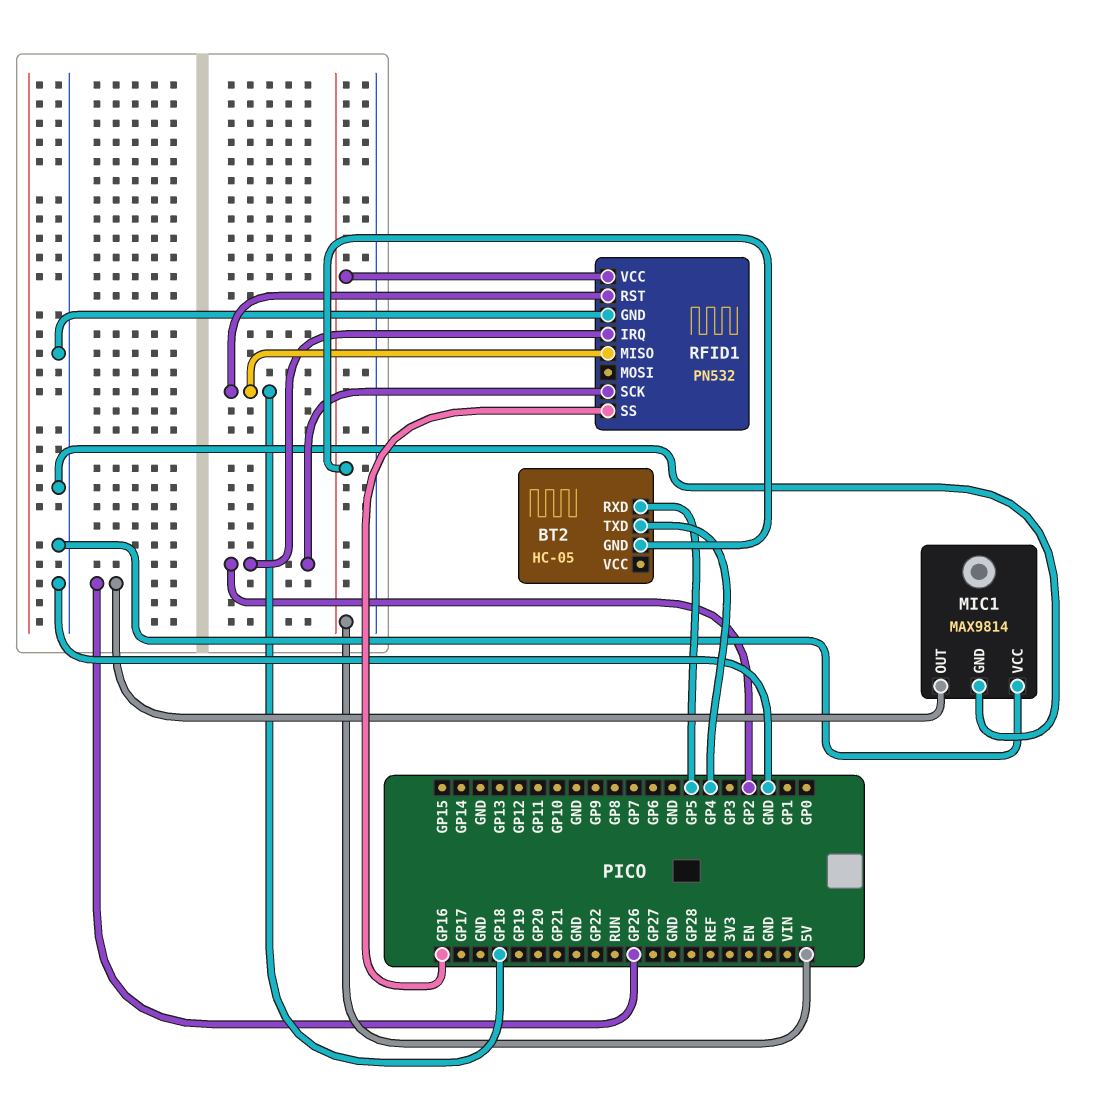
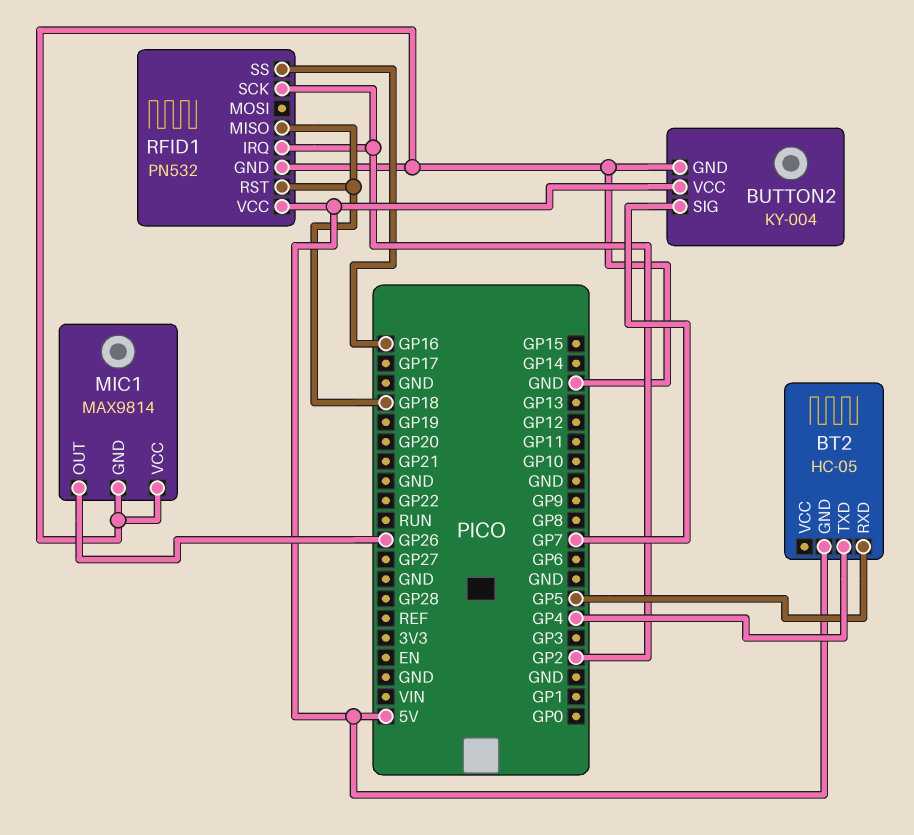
BUTTON2: none -> KY-004
BUTTON2 pin GND: none -> GND
BUTTON2 pin SIG: none -> GP7
BUTTON2 pin VCC: none -> 5V

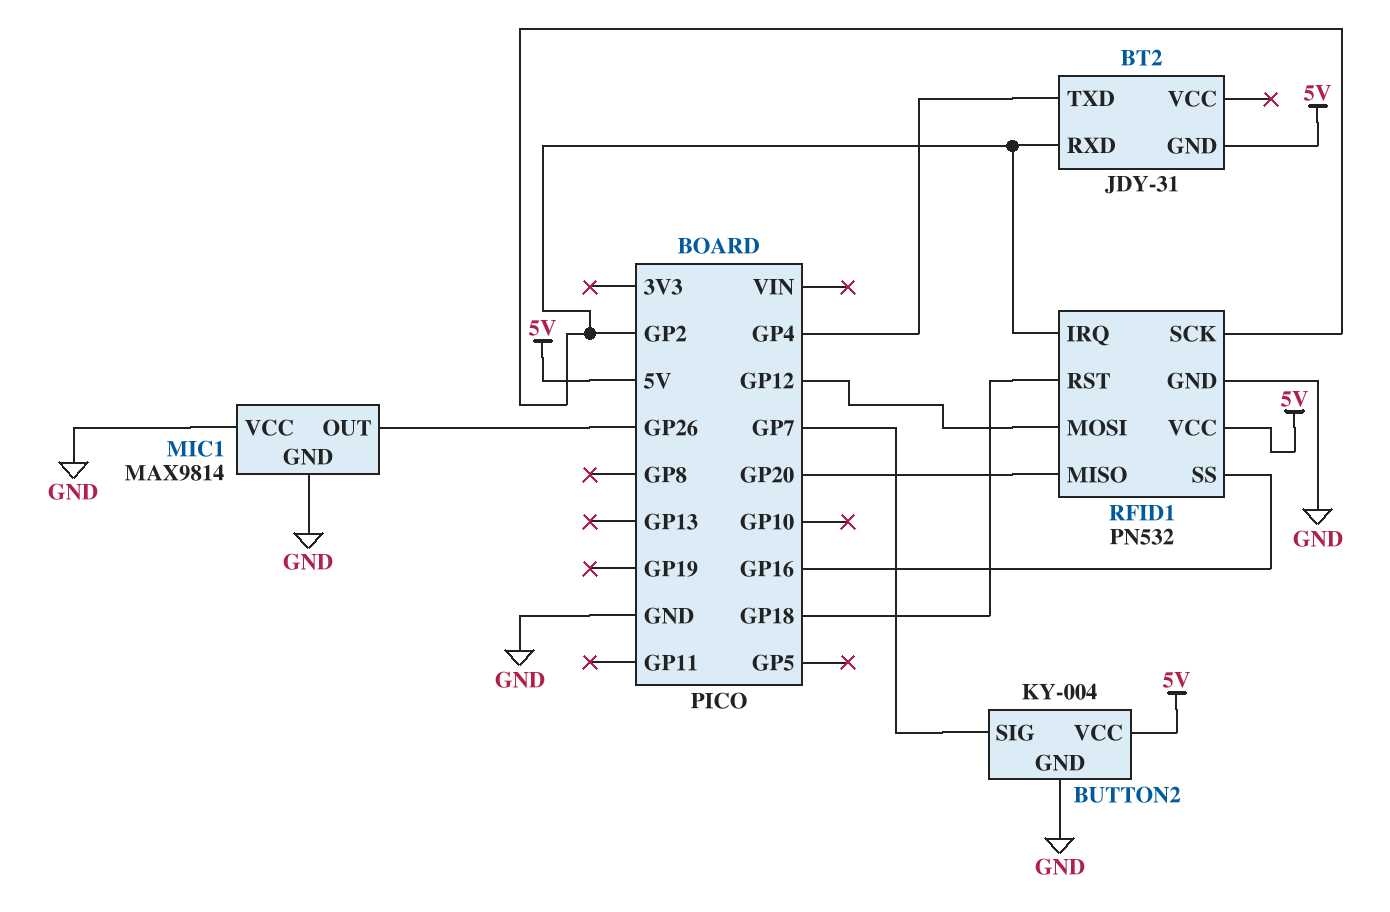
BT2: HC-05 -> JDY-31
BT2 pin RXD: GP5 -> GP2
RFID1 pin MISO: GP18 -> GP20
RFID1 pin MOSI: none -> GP12

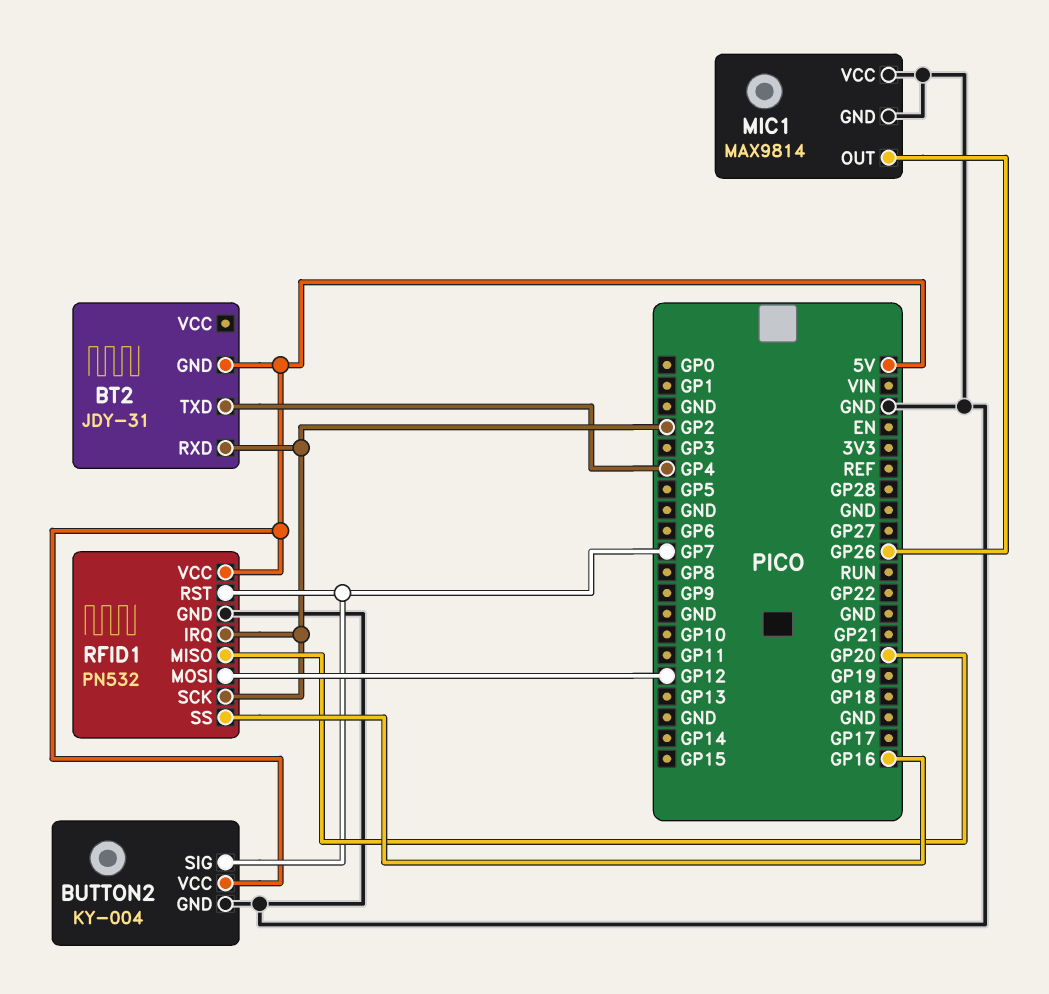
RFID1 pin RST: GP18 -> GP7

